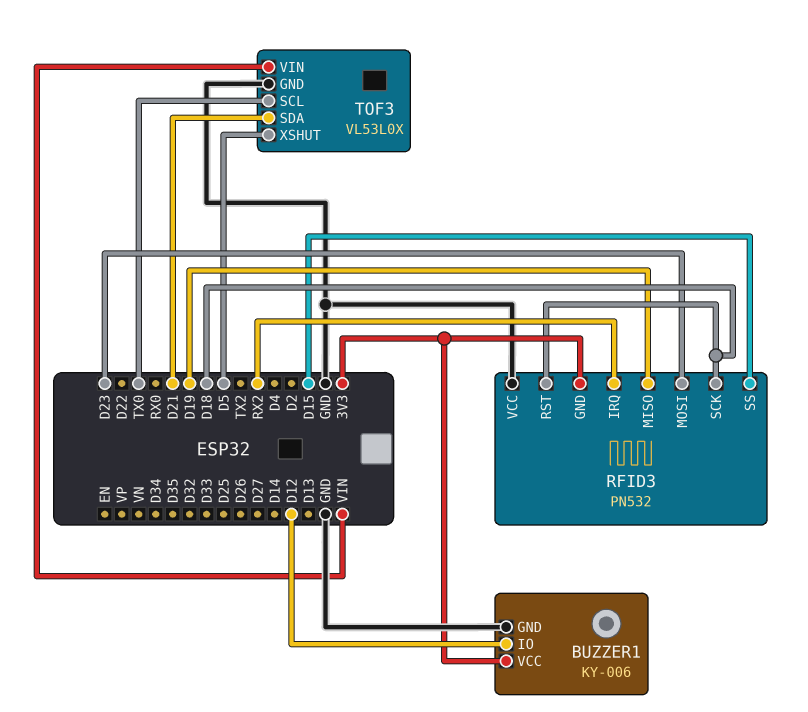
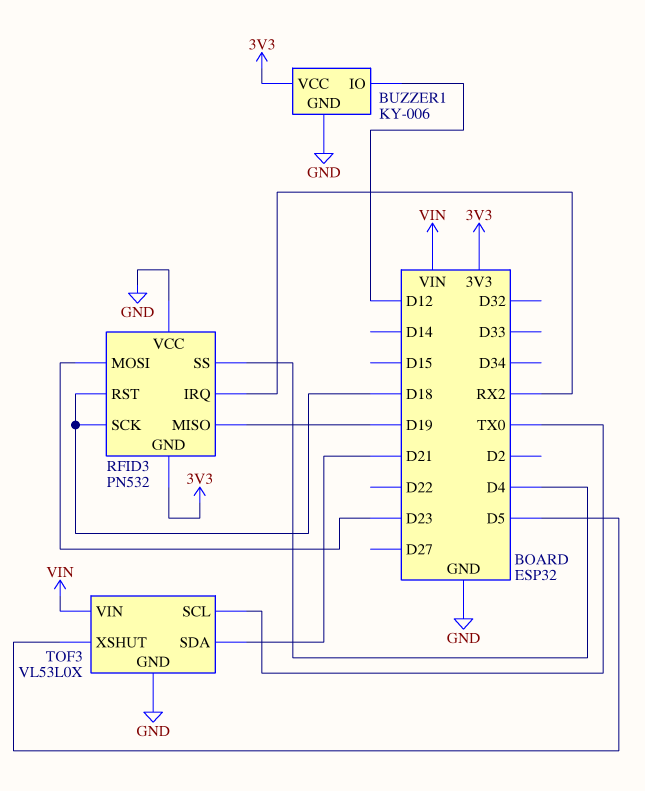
RFID3 pin SS: D15 -> D4

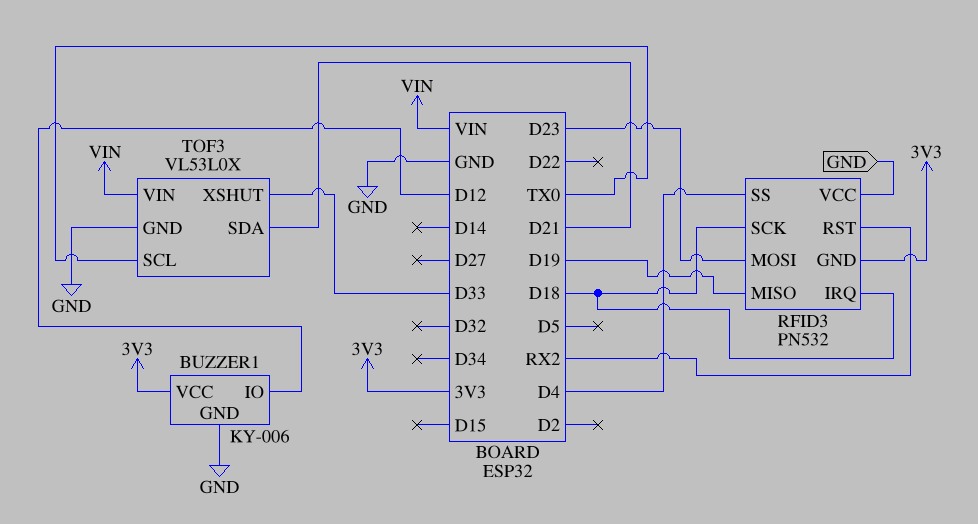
RFID3 pin IRQ: RX2 -> D18
RFID3 pin RST: D18 -> RX2
TOF3 pin XSHUT: D5 -> D33

